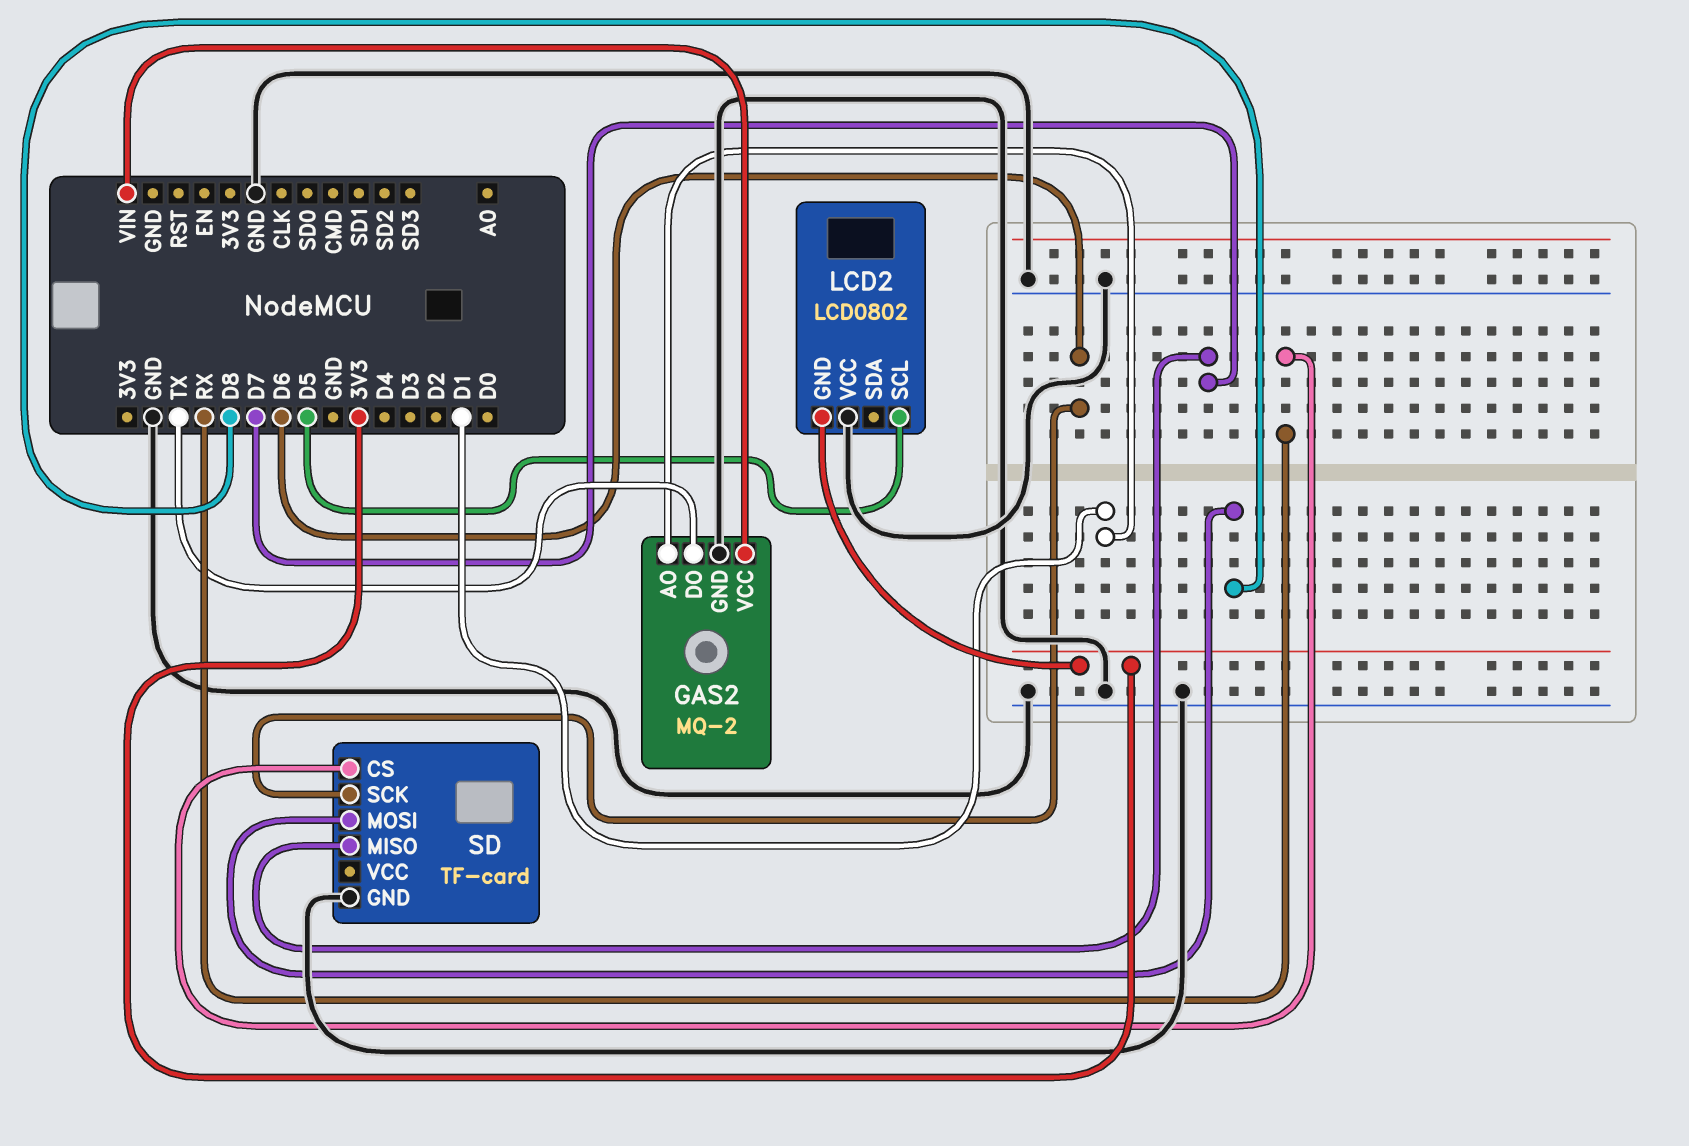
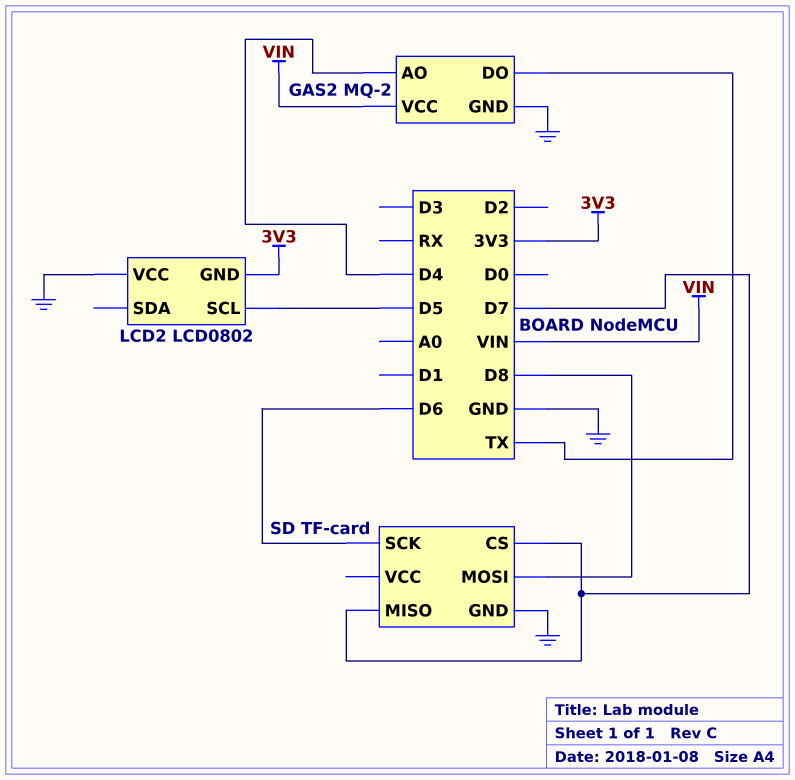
GAS2 pin AO: D1 -> D4
SD pin CS: RX -> D7

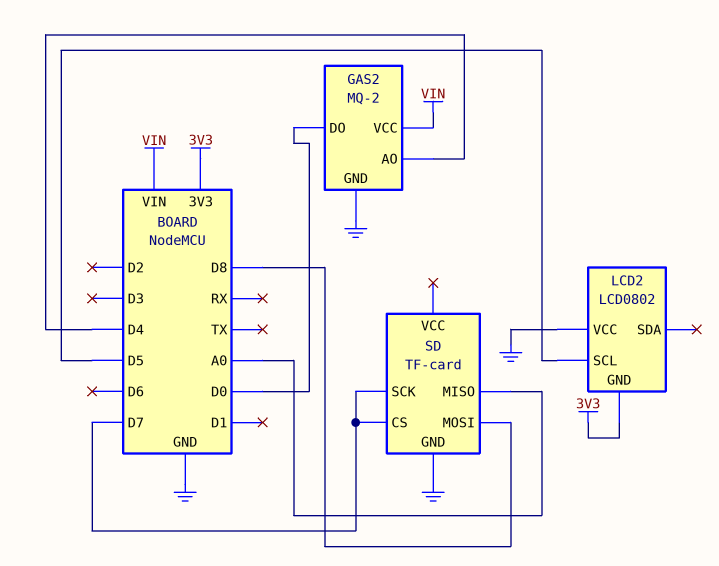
GAS2 pin DO: TX -> D0
SD pin MISO: D7 -> A0
SD pin SCK: D6 -> D7

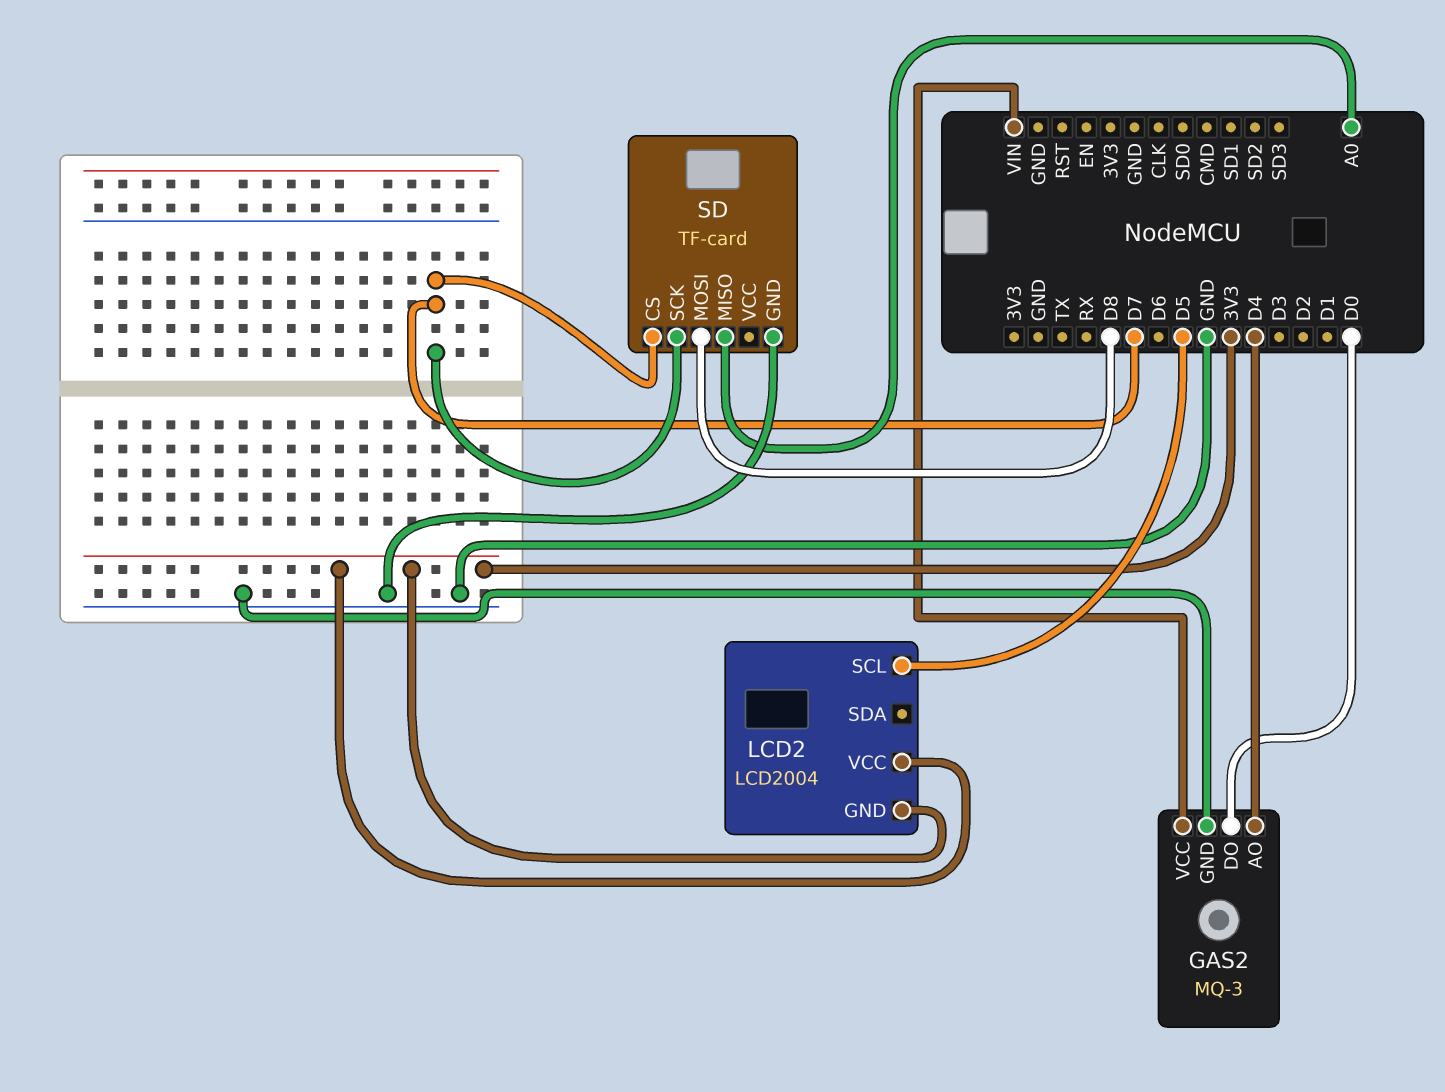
GAS2: MQ-2 -> MQ-3
LCD2: LCD0802 -> LCD2004
LCD2 pin VCC: GND -> 3V3

